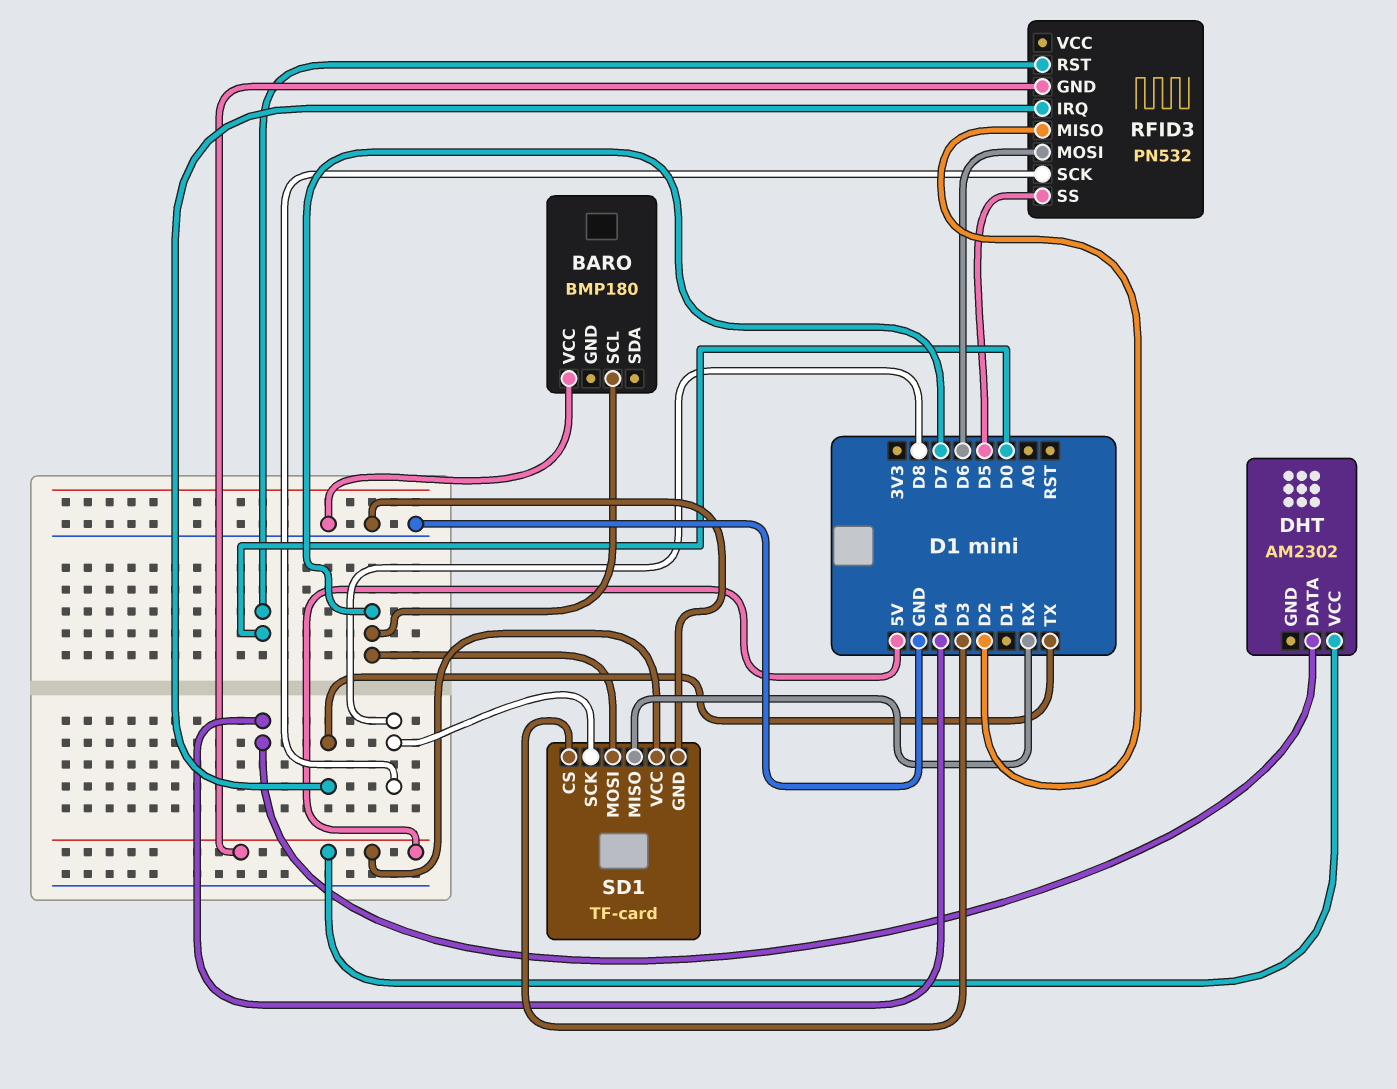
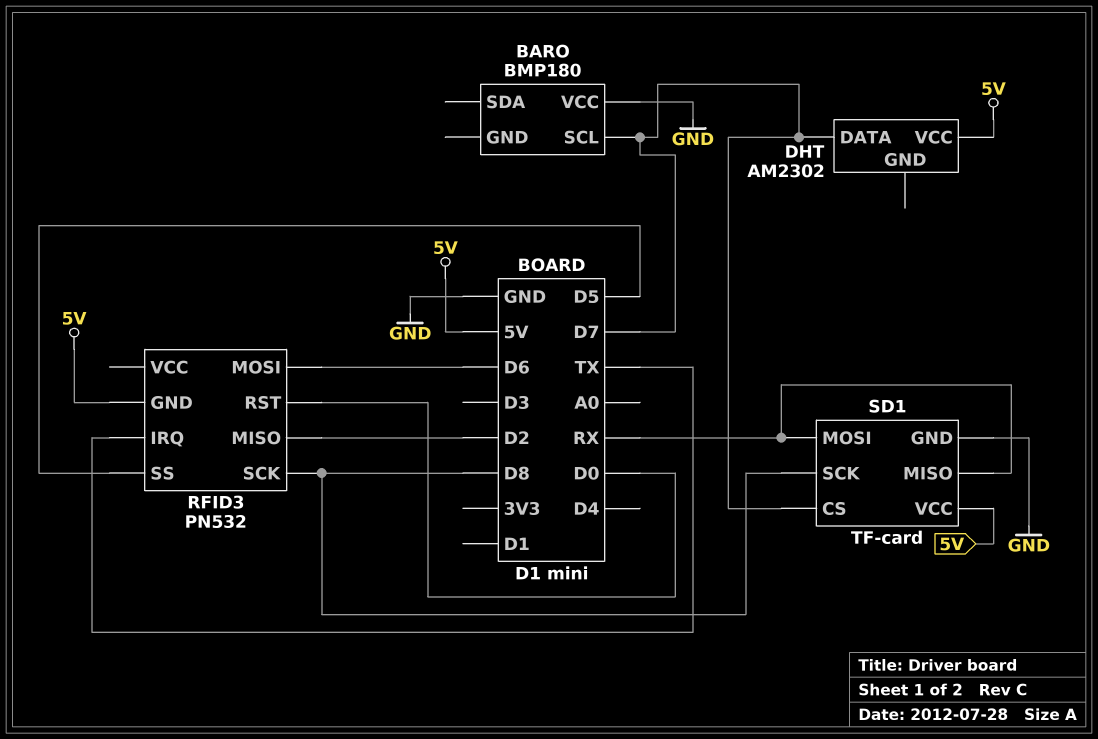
DHT pin DATA: D4 -> D7
SD1 pin CS: D3 -> D7
SD1 pin MOSI: D7 -> RX

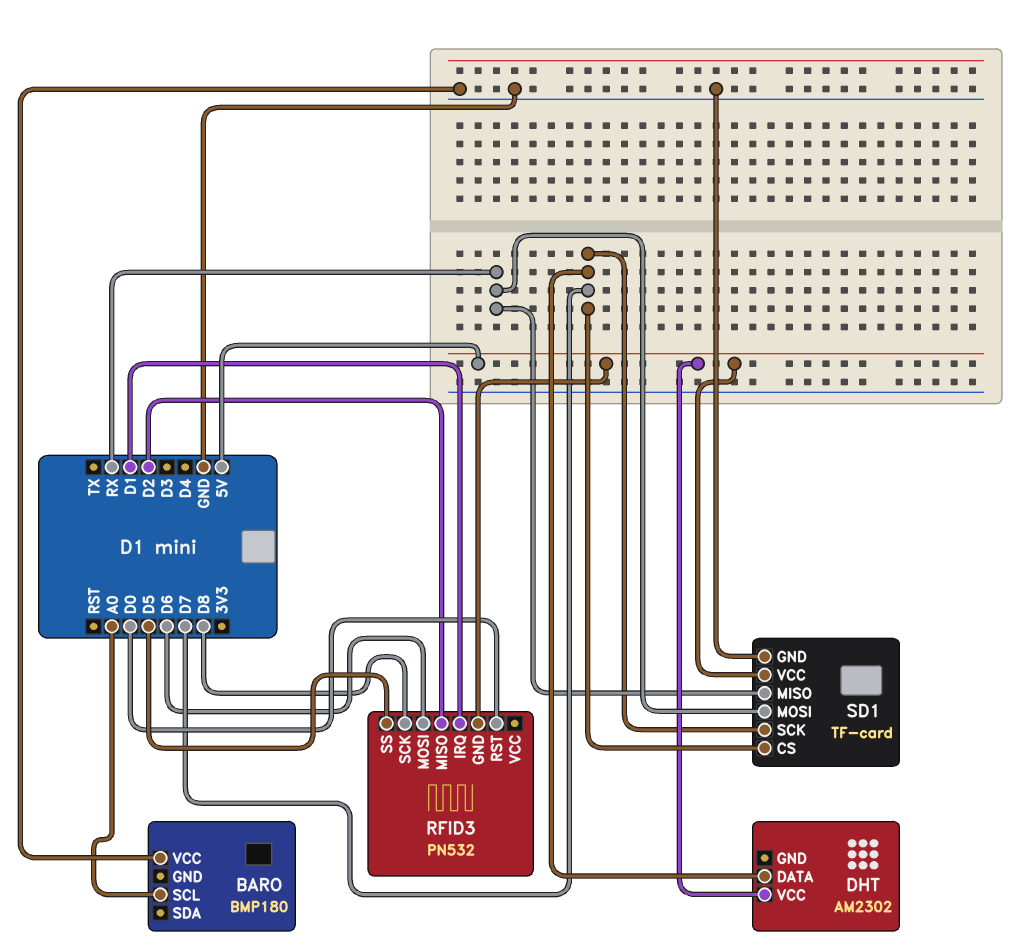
BARO pin SCL: D7 -> A0
RFID3 pin IRQ: TX -> D1
SD1 pin SCK: D8 -> D7

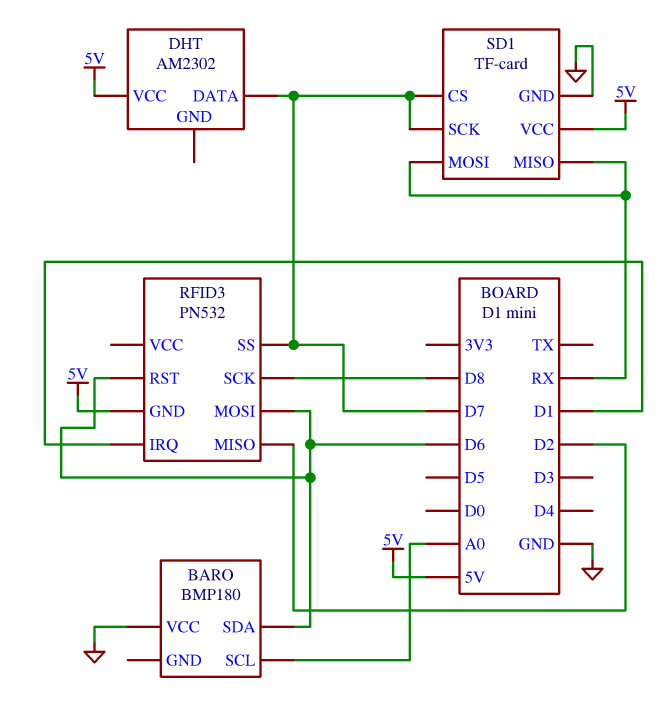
BARO pin SDA: none -> D6
RFID3 pin RST: D0 -> D6
RFID3 pin SS: D5 -> D7

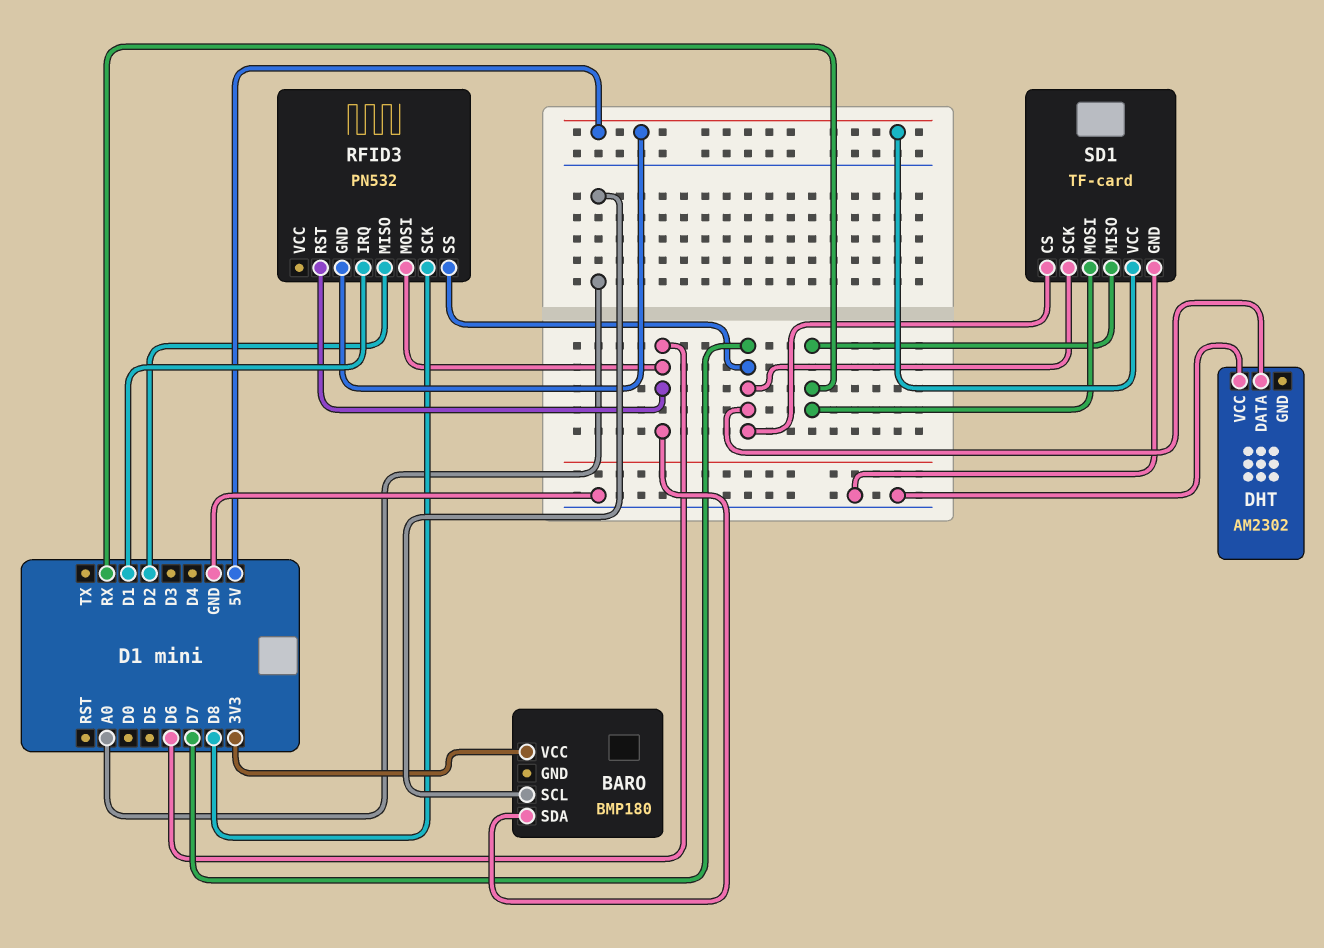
BARO pin VCC: GND -> 3V3
DHT pin VCC: 5V -> GND

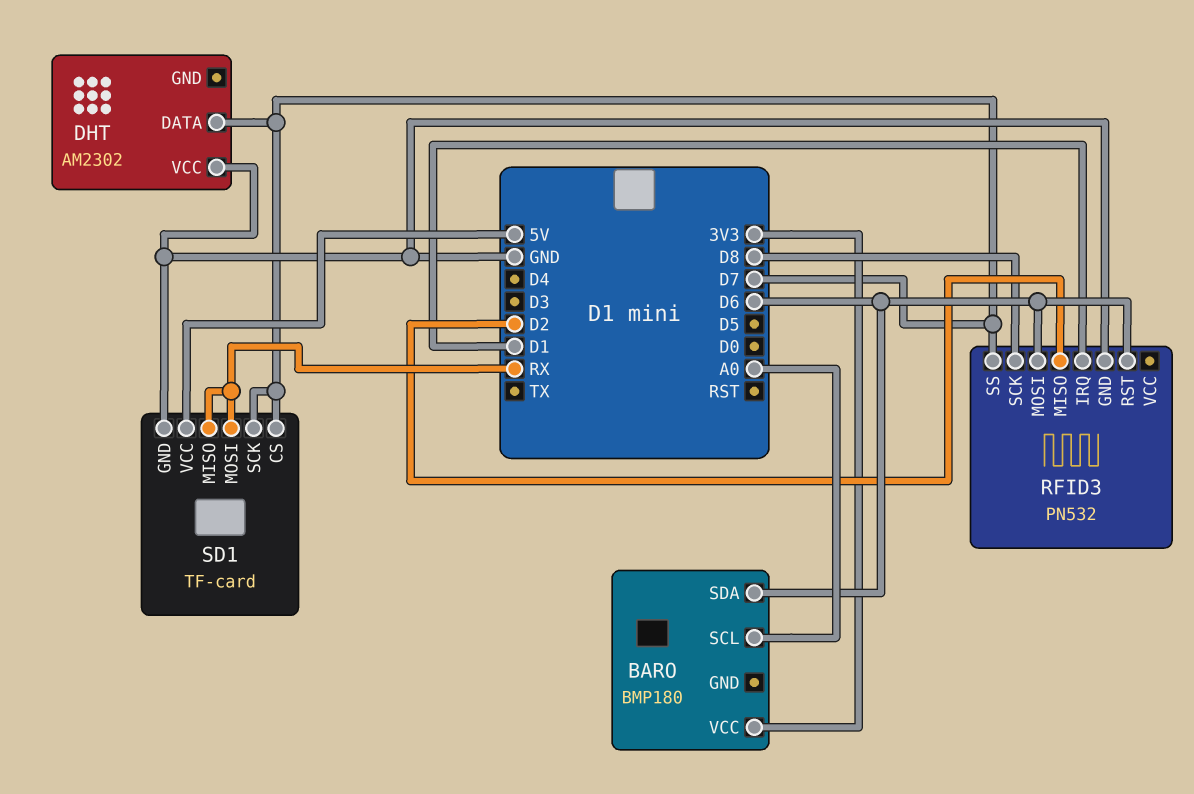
RFID3 pin GND: 5V -> GND

